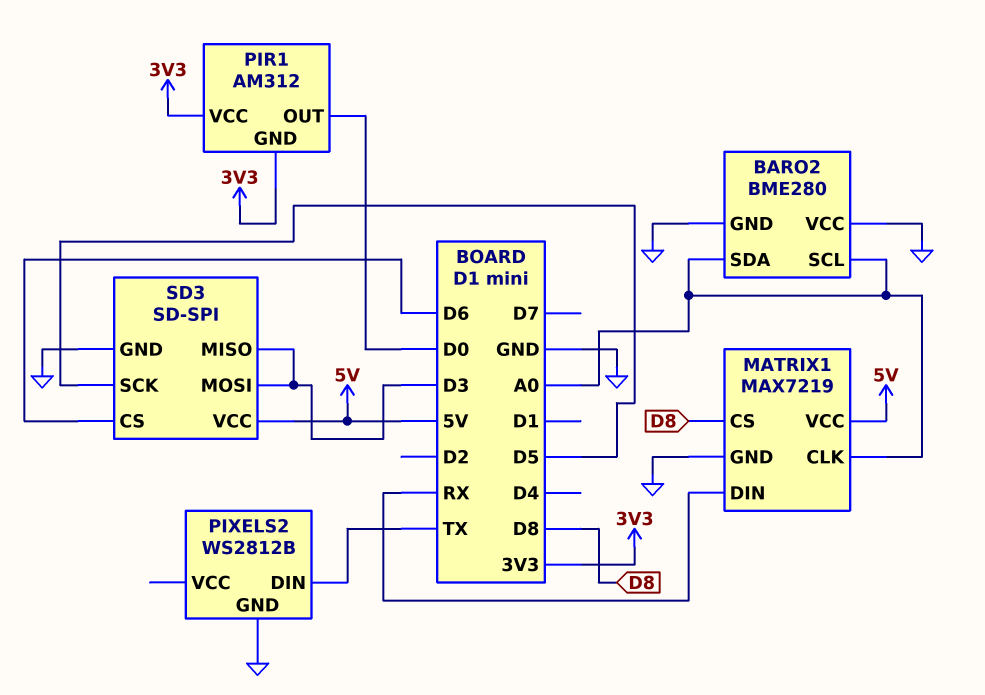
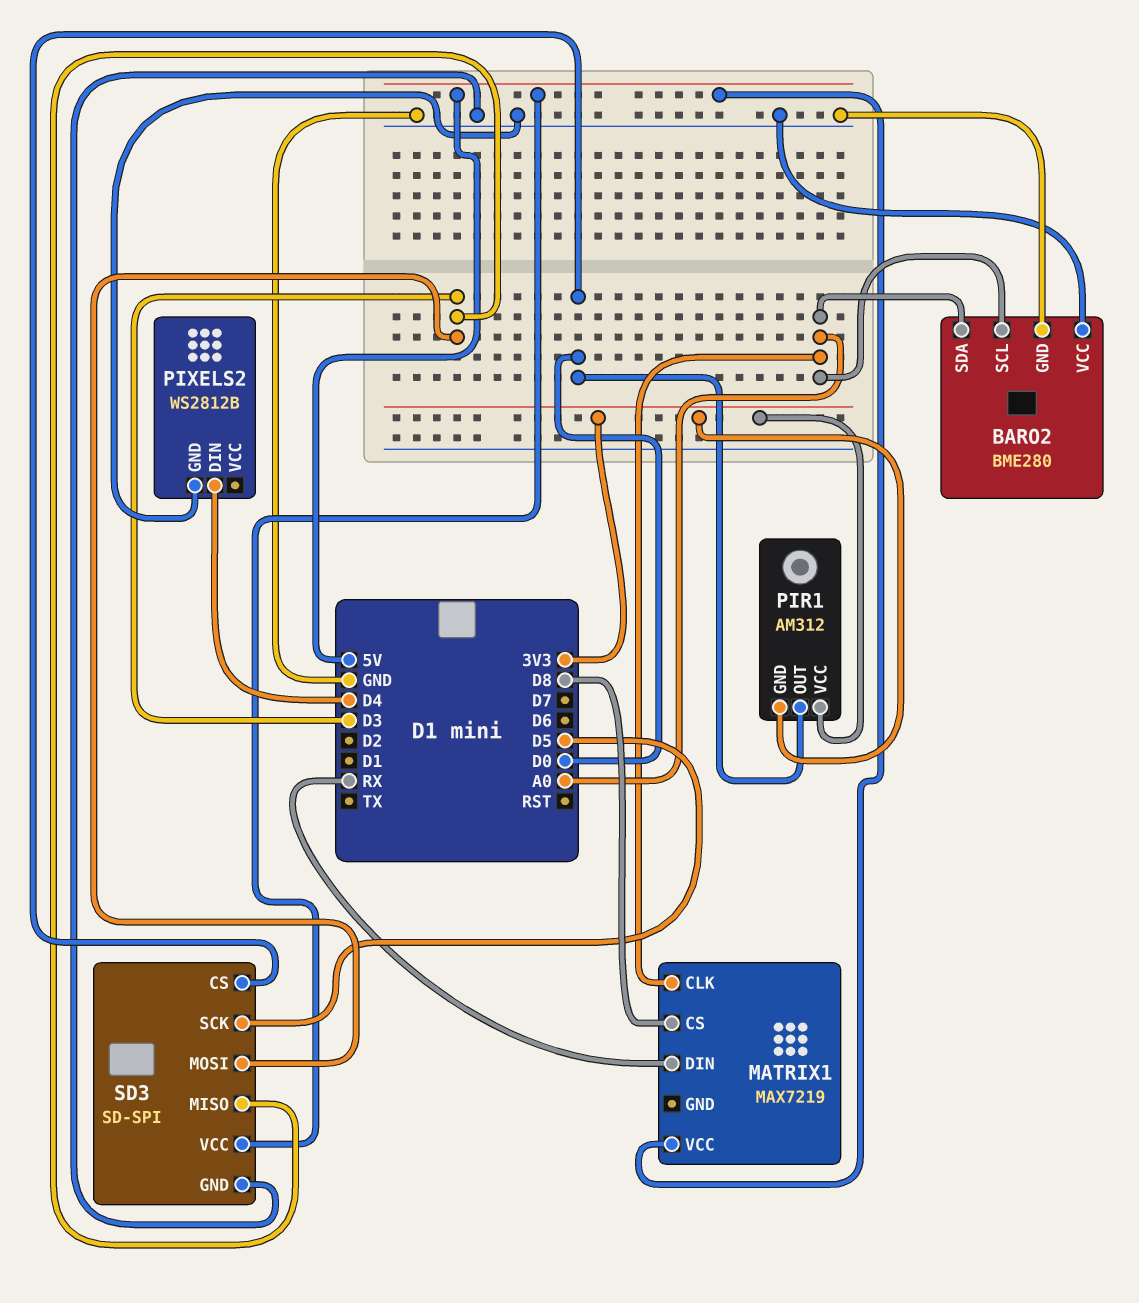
MATRIX1 pin GND: GND -> none
PIXELS2 pin DIN: TX -> D4
SD3 pin CS: D6 -> D0

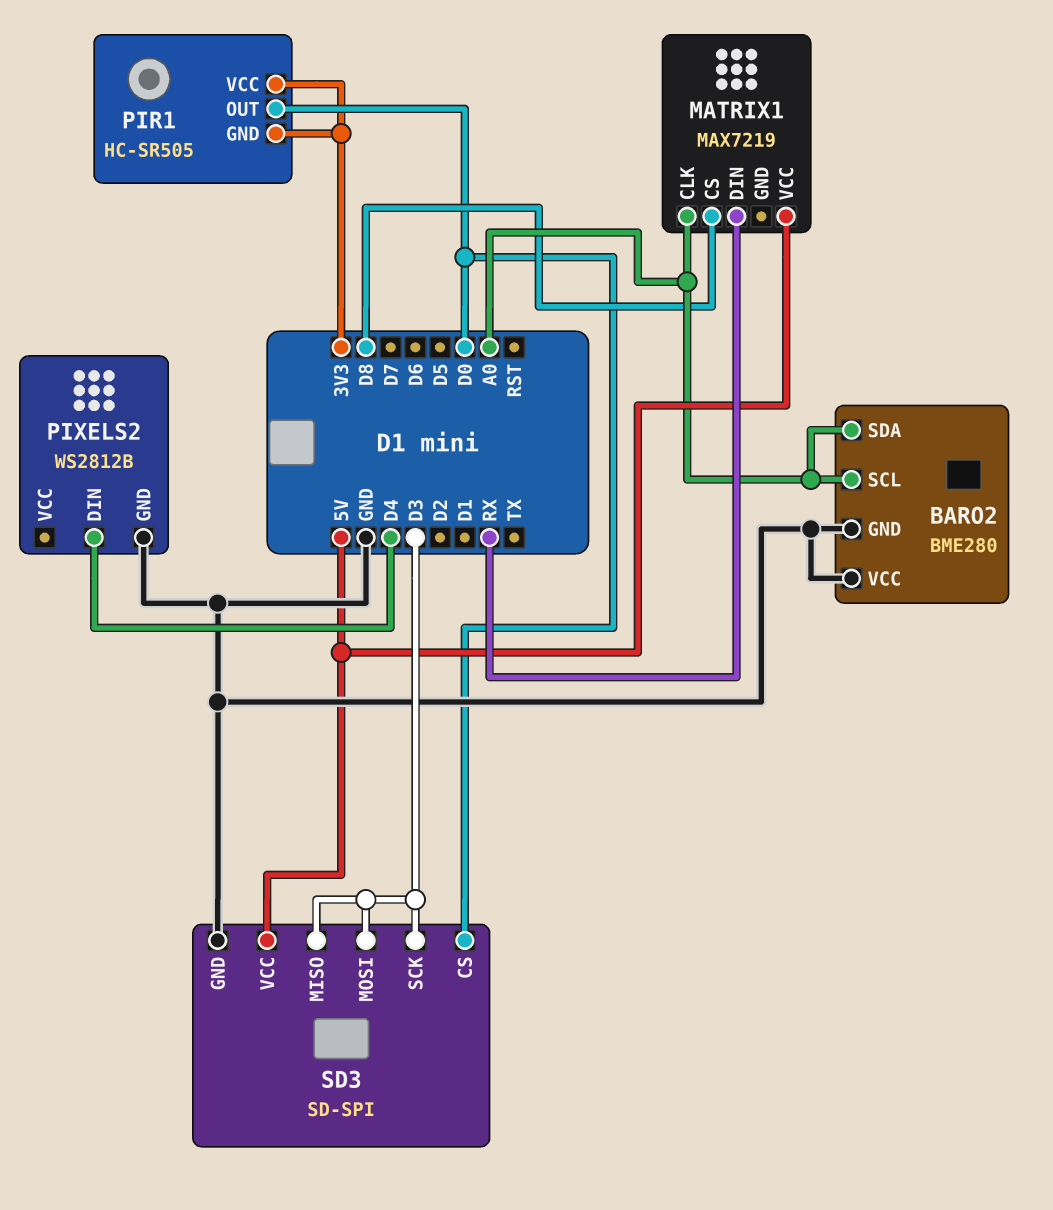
PIR1: AM312 -> HC-SR505
SD3 pin SCK: D5 -> D3

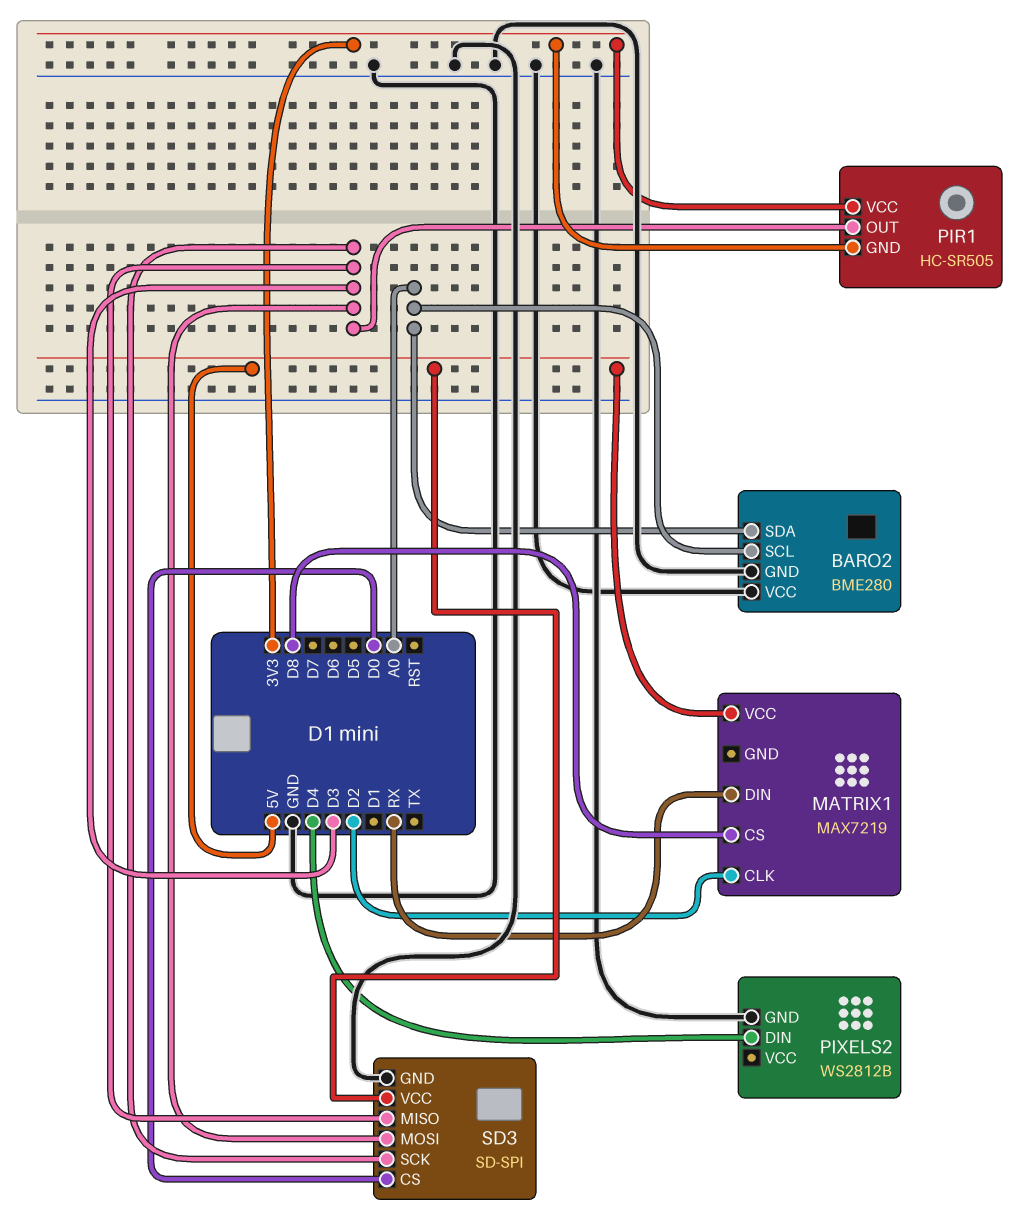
MATRIX1 pin CLK: A0 -> D2
PIR1 pin OUT: D0 -> D3

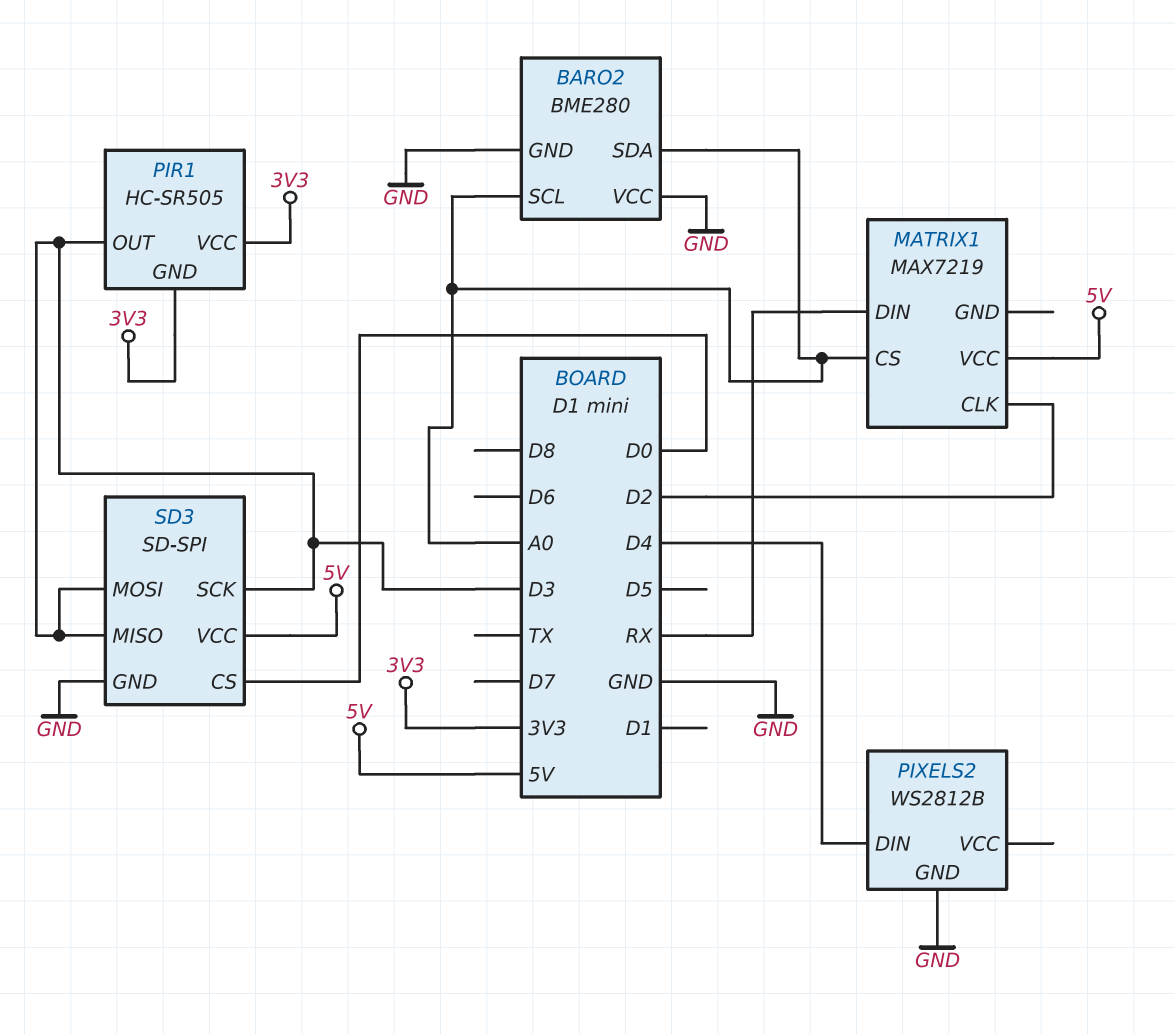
MATRIX1 pin CS: D8 -> A0

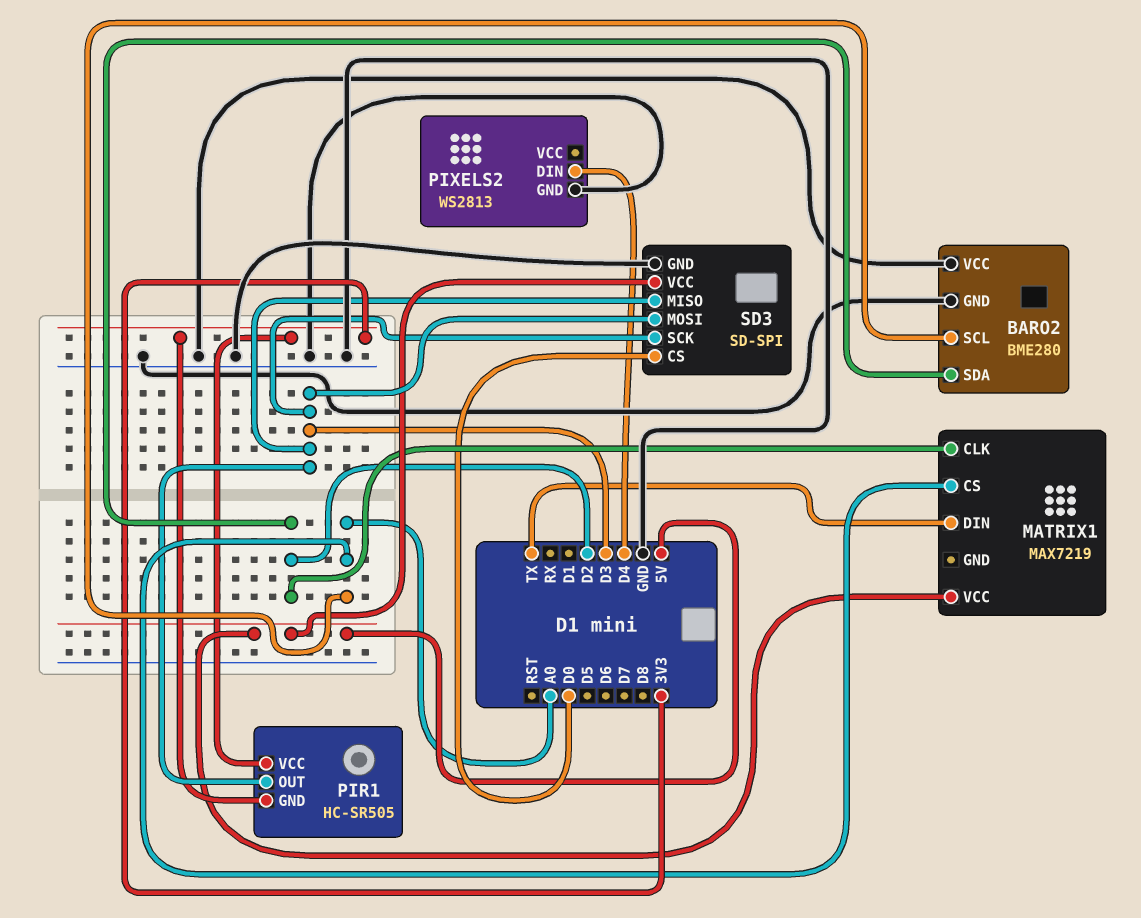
BARO2 pin SDA: A0 -> D2
MATRIX1 pin DIN: RX -> TX
PIXELS2: WS2812B -> WS2813

